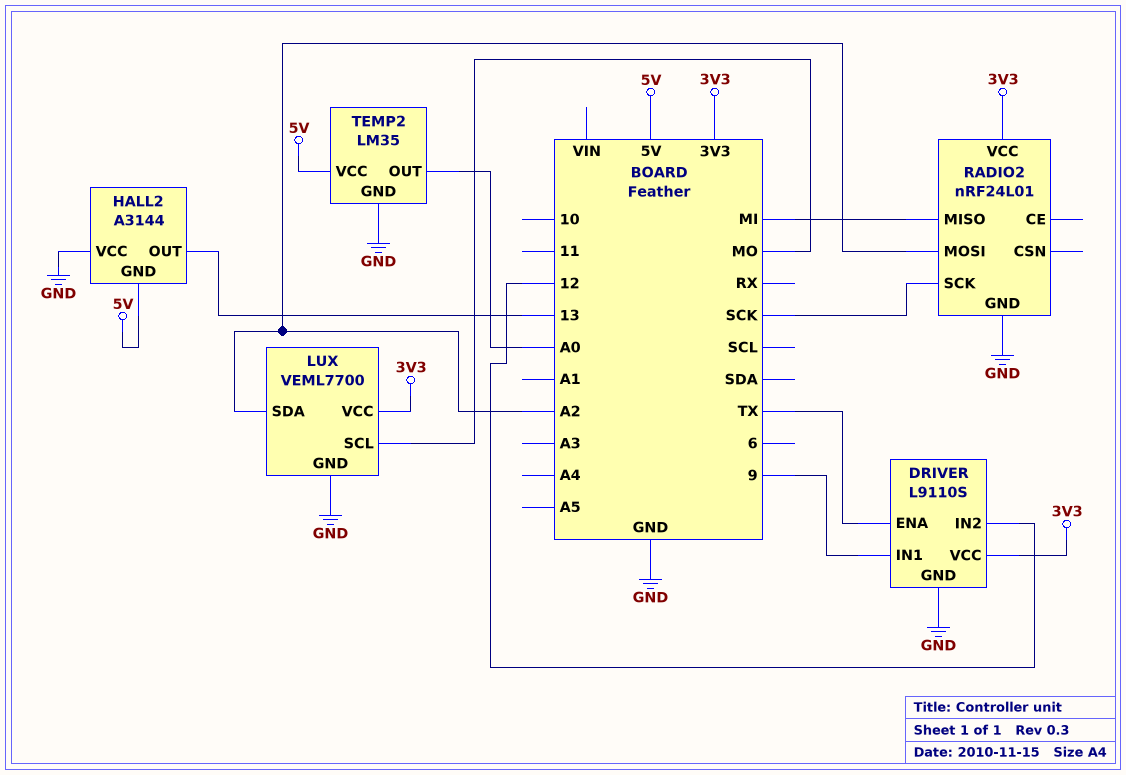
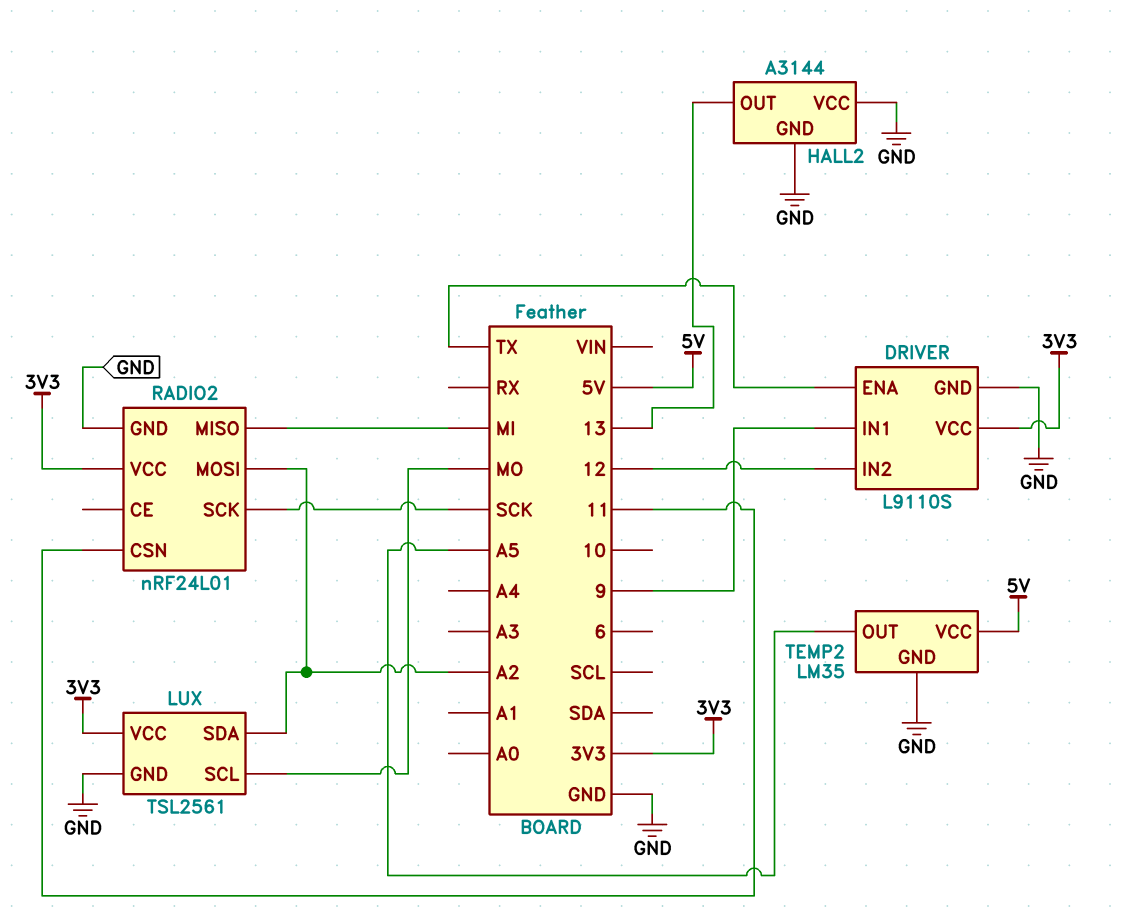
HALL2 pin GND: 5V -> GND
LUX: VEML7700 -> TSL2561
RADIO2 pin CSN: none -> 11
TEMP2 pin OUT: A0 -> A5

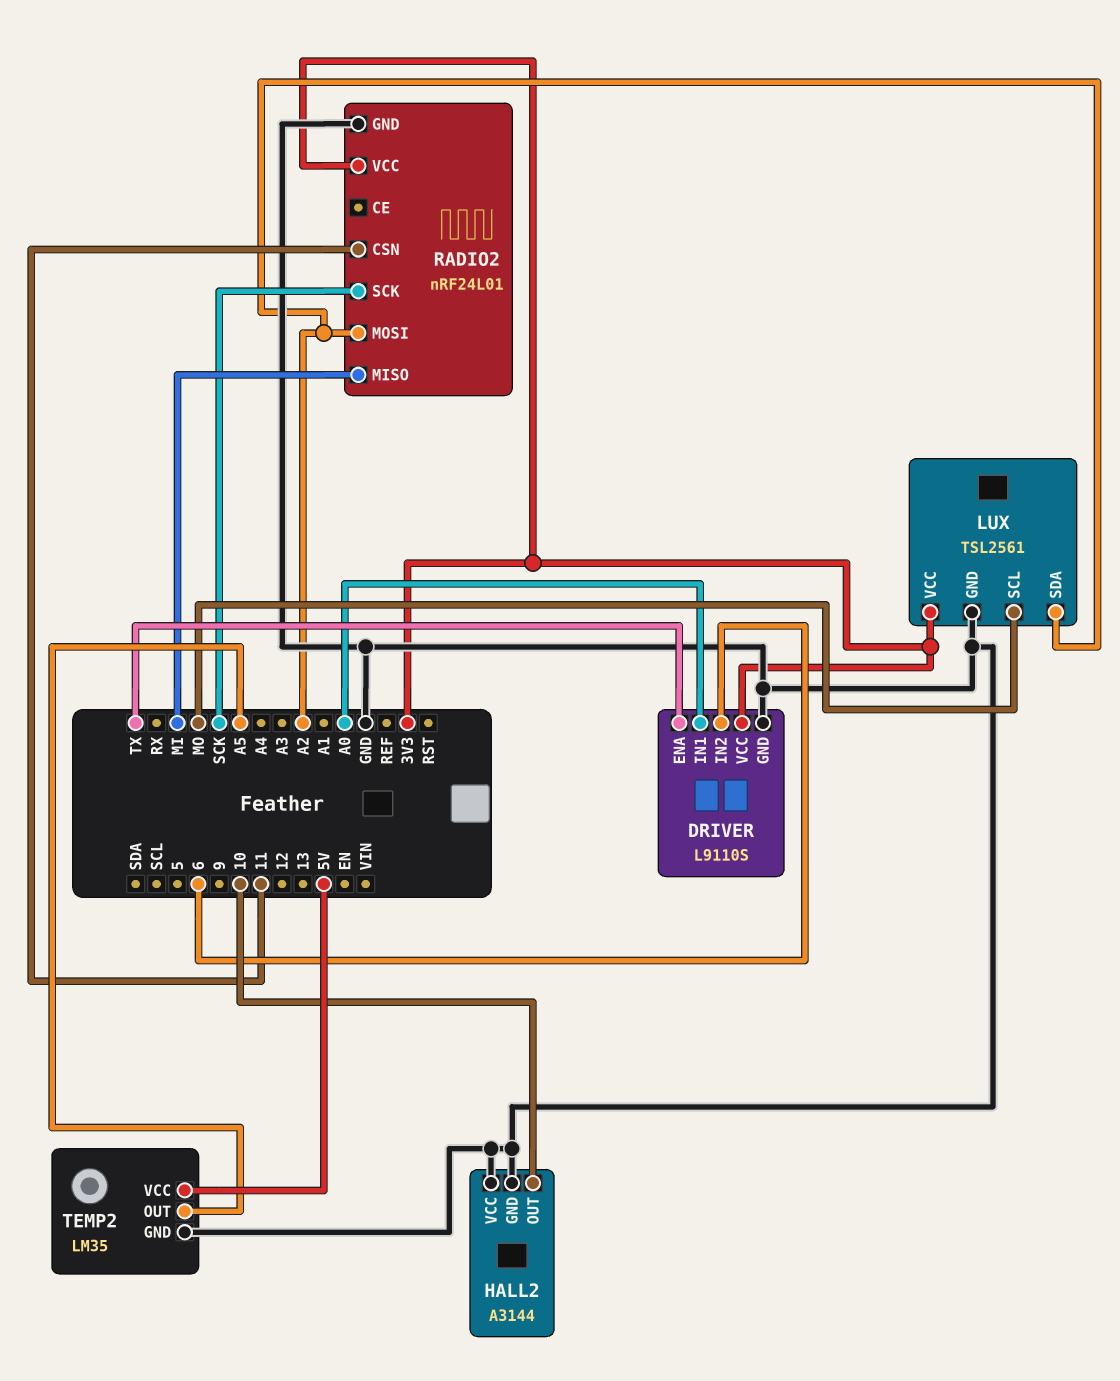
DRIVER pin IN1: 9 -> A0
DRIVER pin IN2: 12 -> 6
HALL2 pin OUT: 13 -> 10

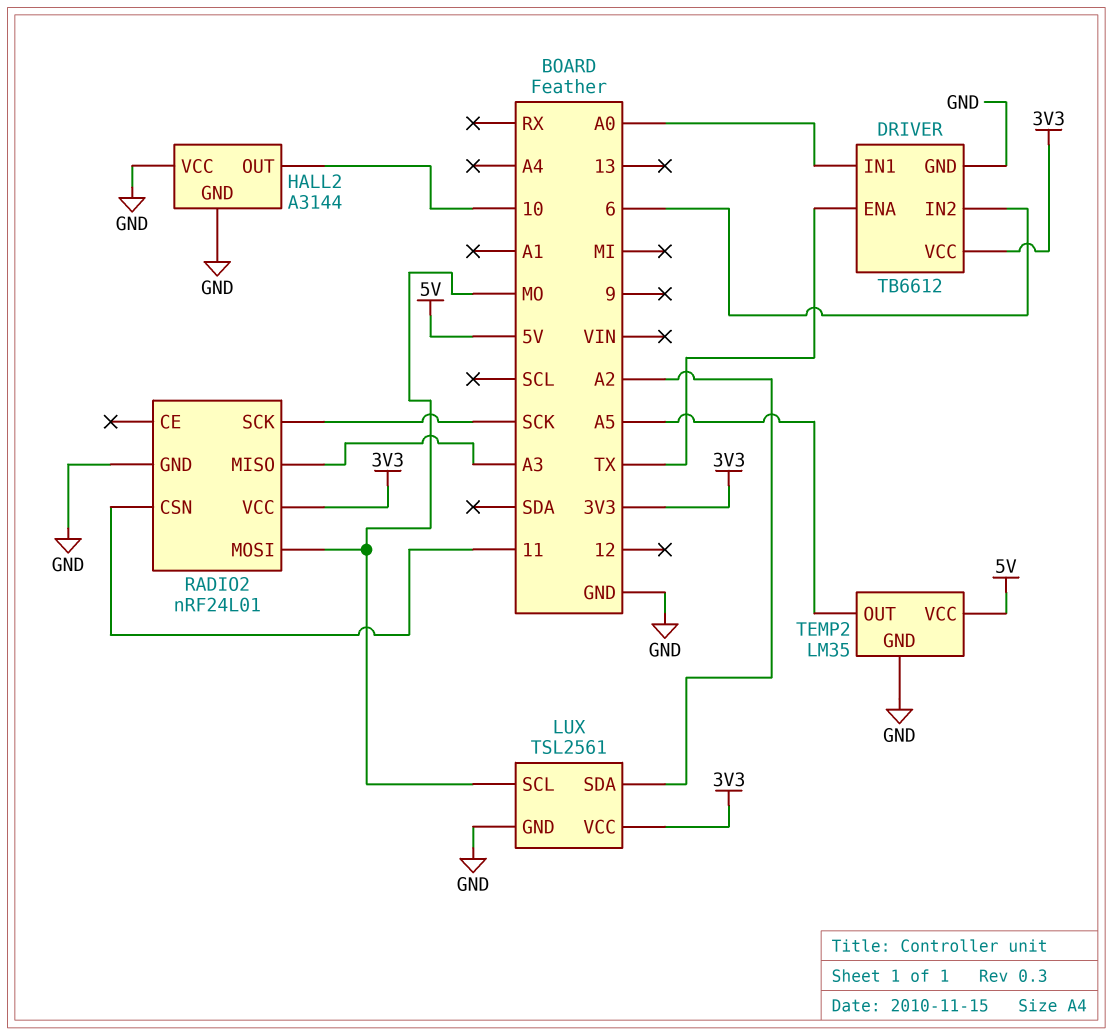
DRIVER: L9110S -> TB6612
RADIO2 pin MISO: MI -> A3
RADIO2 pin MOSI: A2 -> MO

